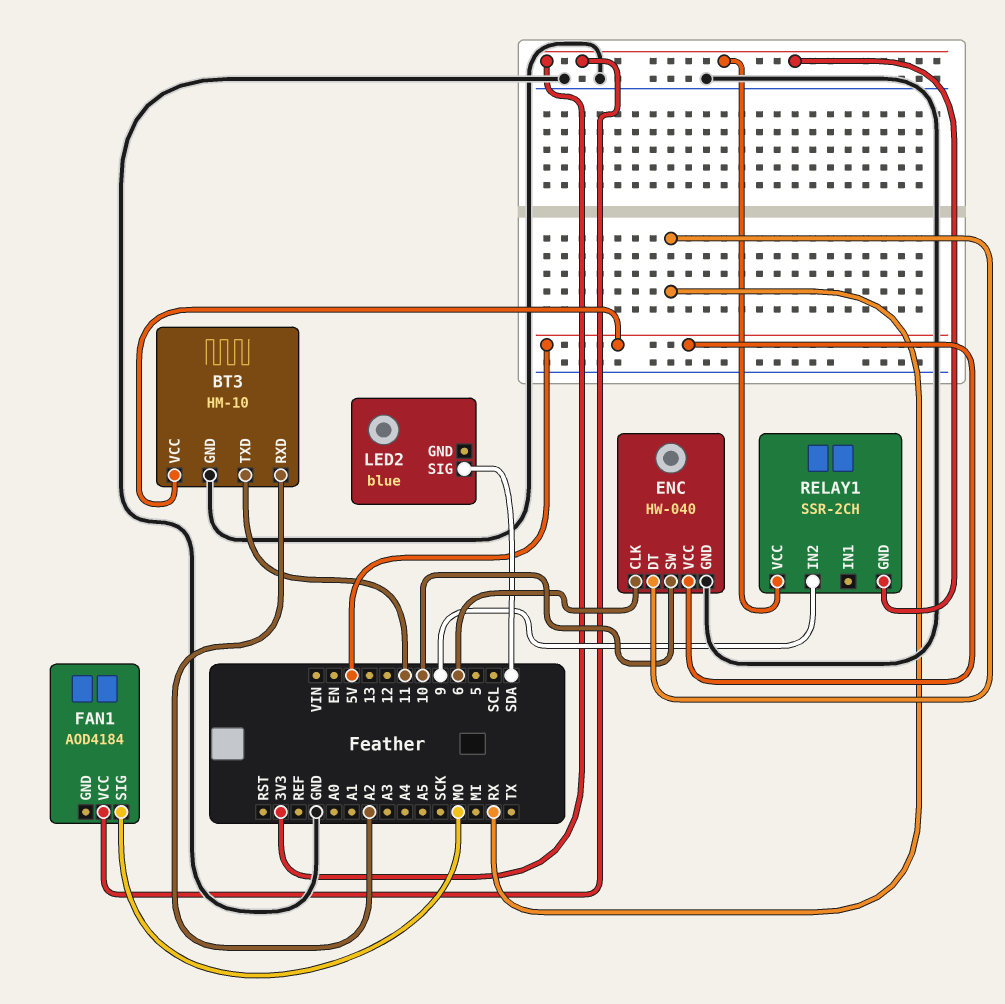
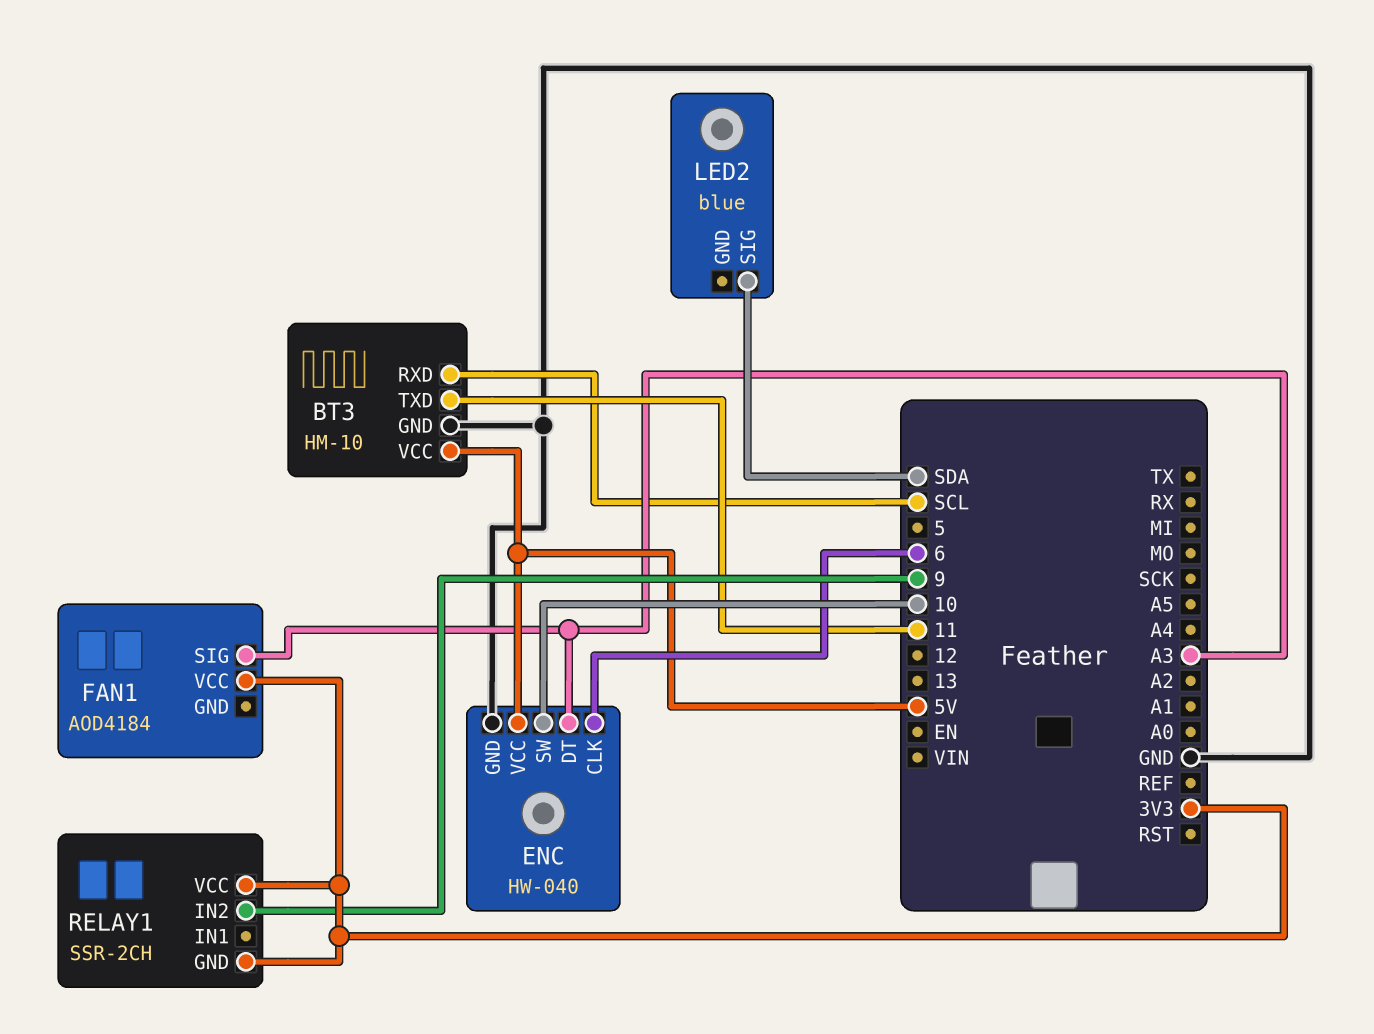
BT3 pin RXD: A2 -> SCL
ENC pin DT: RX -> A3
FAN1 pin SIG: MO -> A3

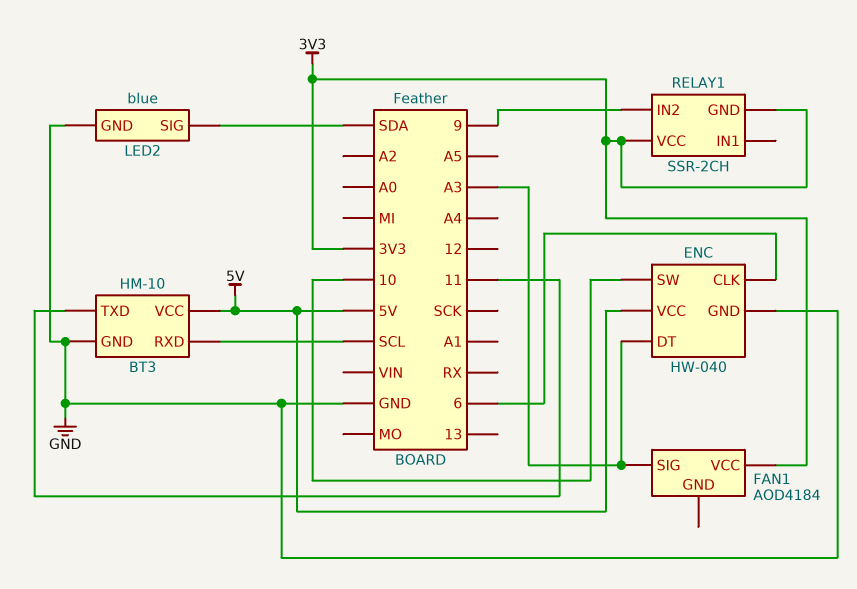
LED2 pin GND: none -> GND

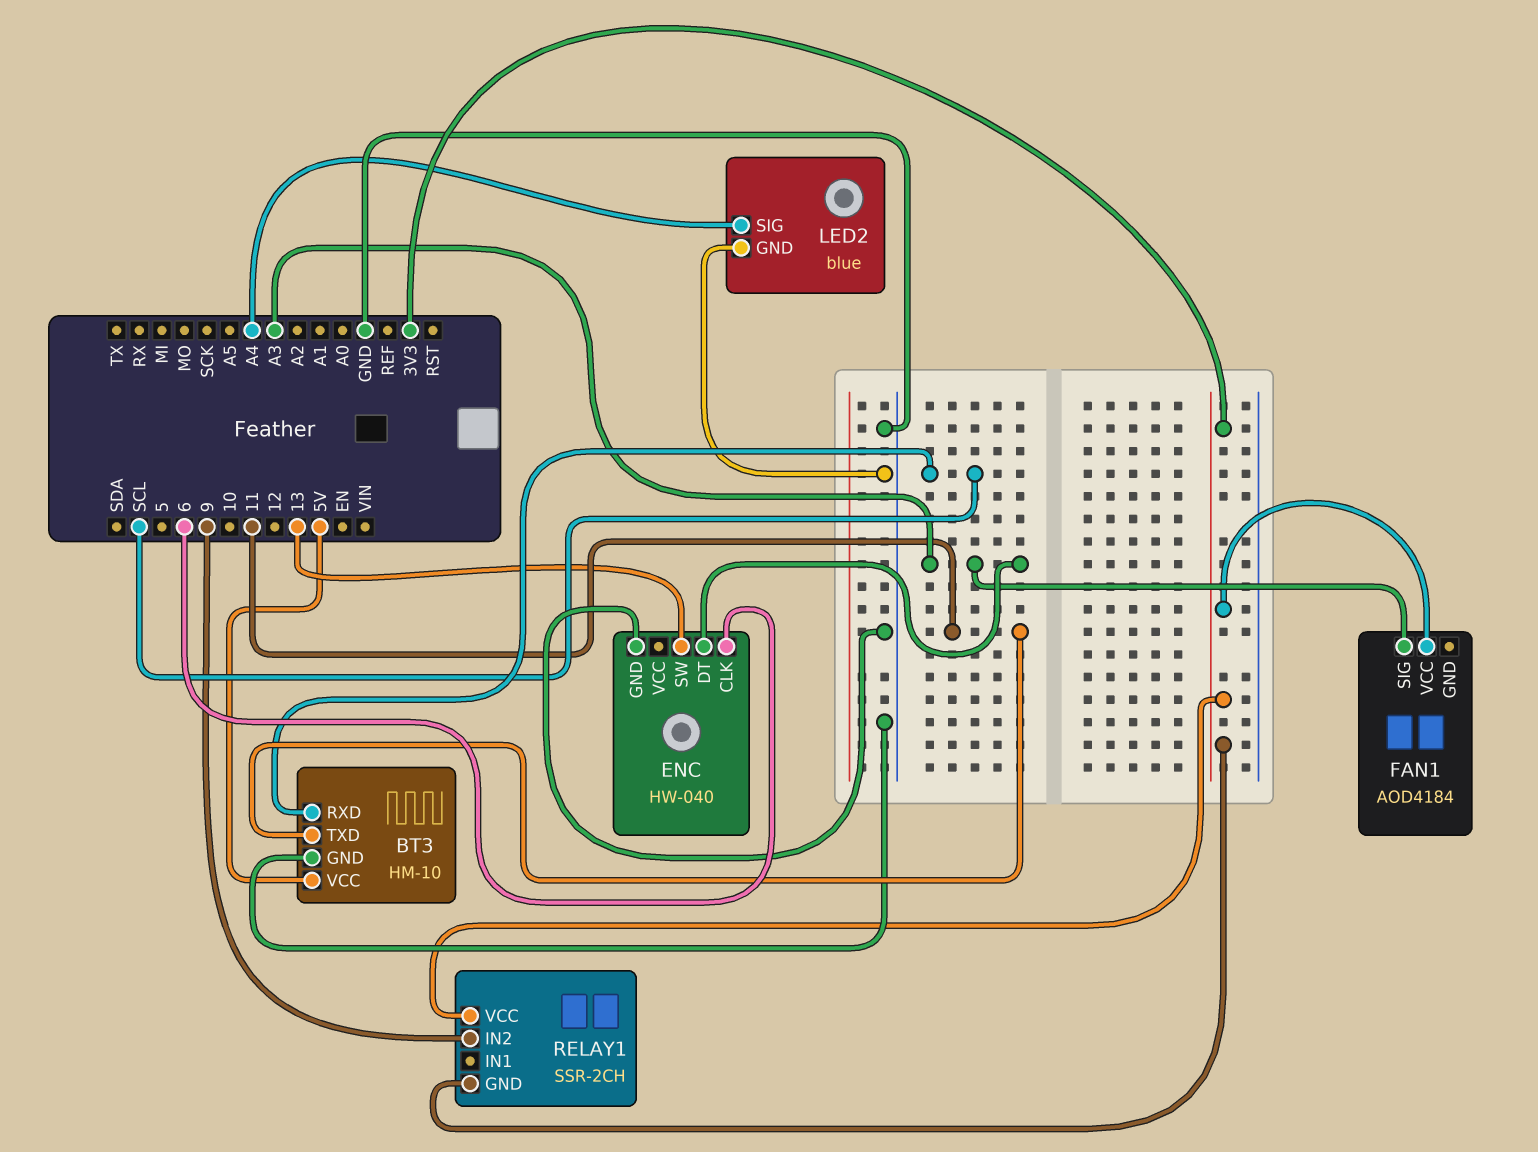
ENC pin SW: 10 -> 13
ENC pin VCC: 5V -> none
LED2 pin SIG: SDA -> A4

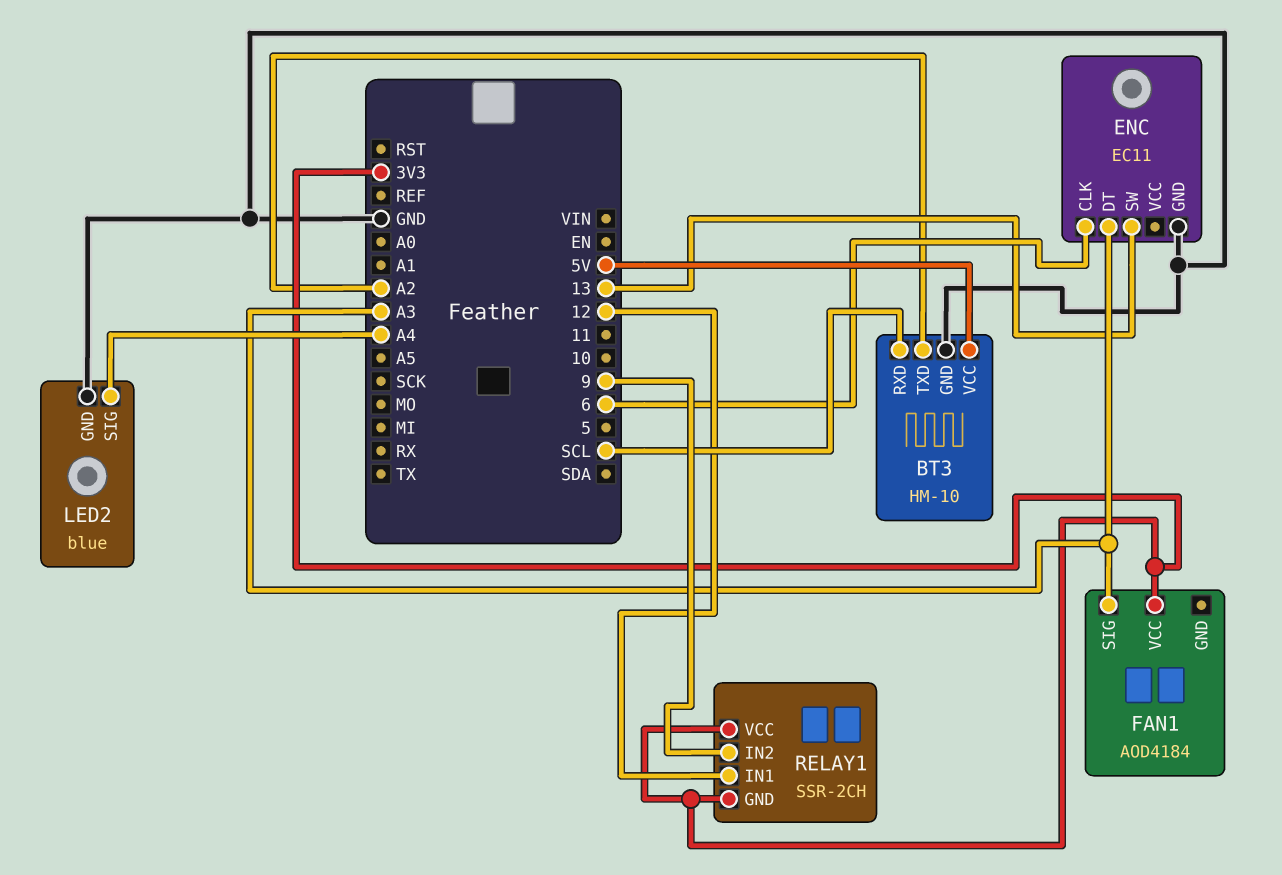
BT3 pin TXD: 11 -> A2
ENC: HW-040 -> EC11
RELAY1 pin IN1: none -> 12

